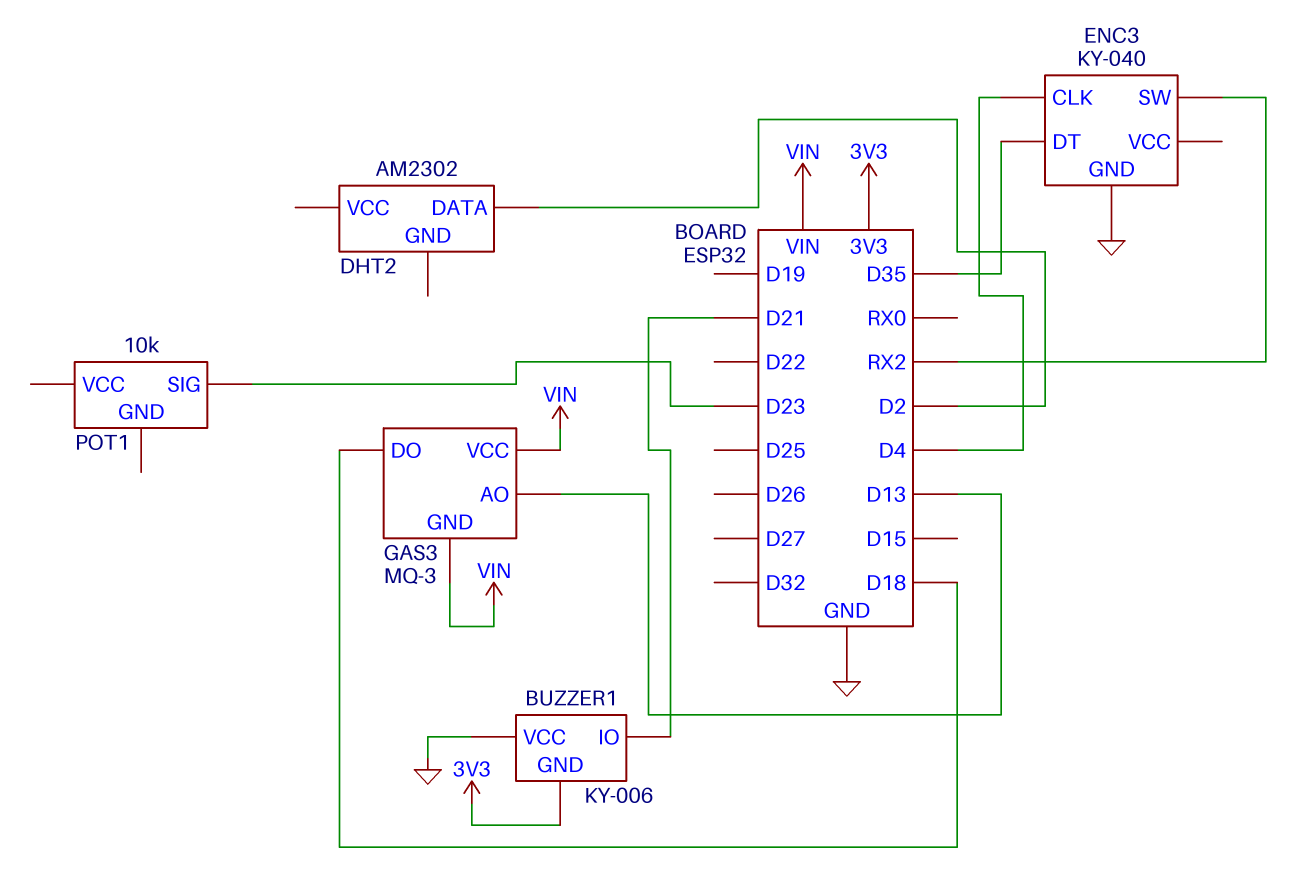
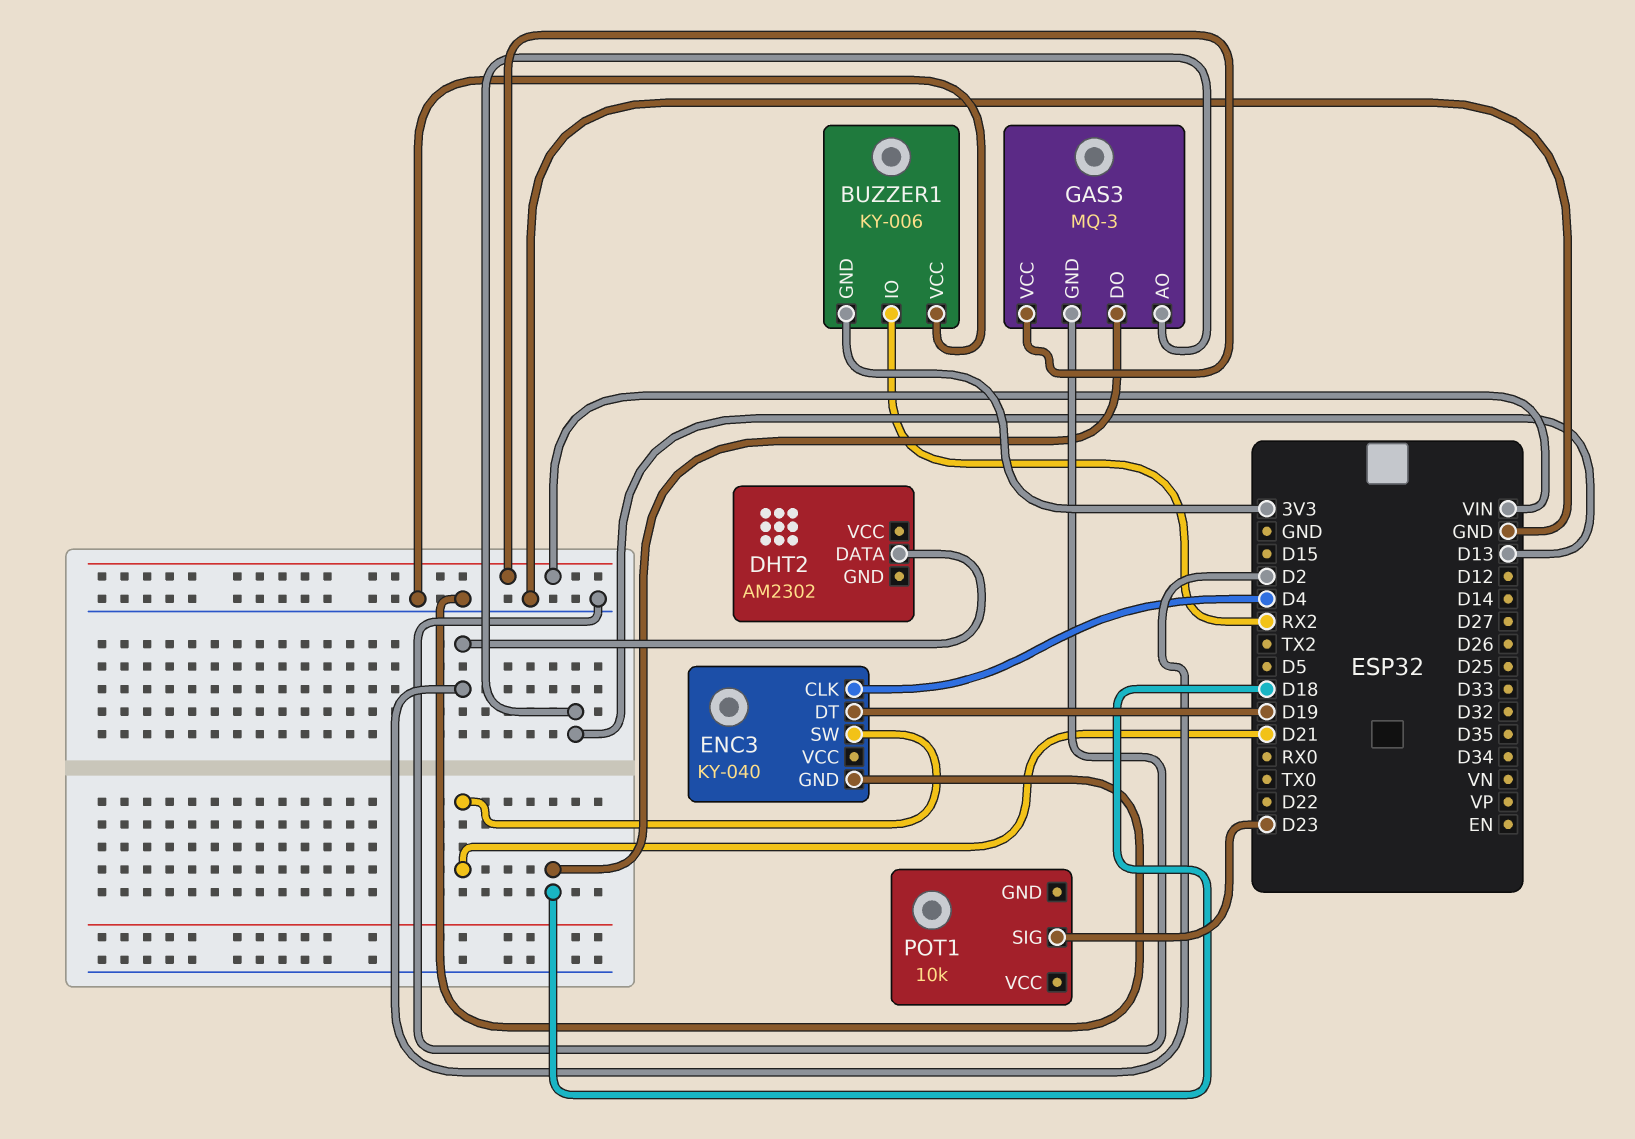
BUZZER1 pin IO: D21 -> RX2
ENC3 pin DT: D35 -> D19
ENC3 pin SW: RX2 -> D21
GAS3 pin GND: VIN -> GND

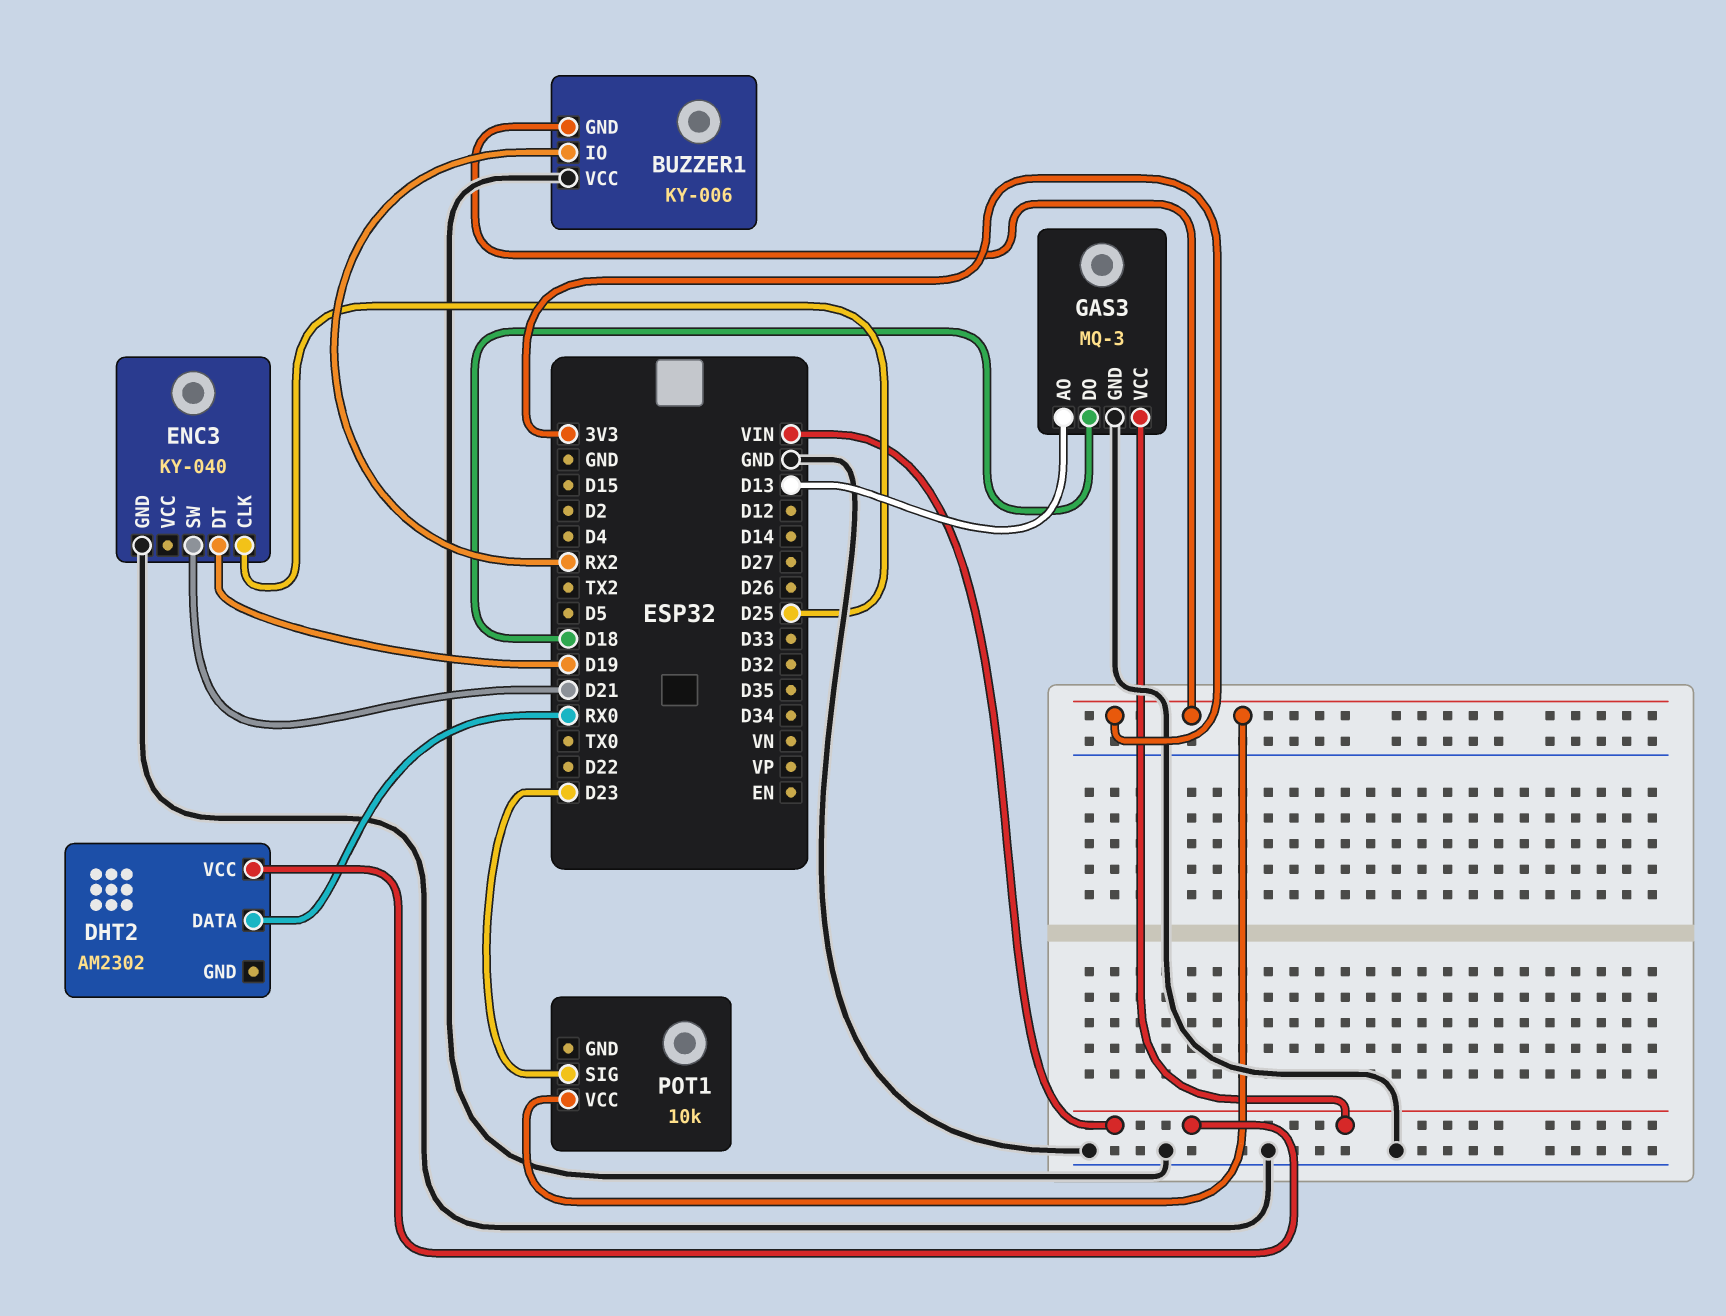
DHT2 pin DATA: D2 -> RX0
DHT2 pin VCC: none -> VIN
ENC3 pin CLK: D4 -> D25
POT1 pin VCC: none -> 3V3

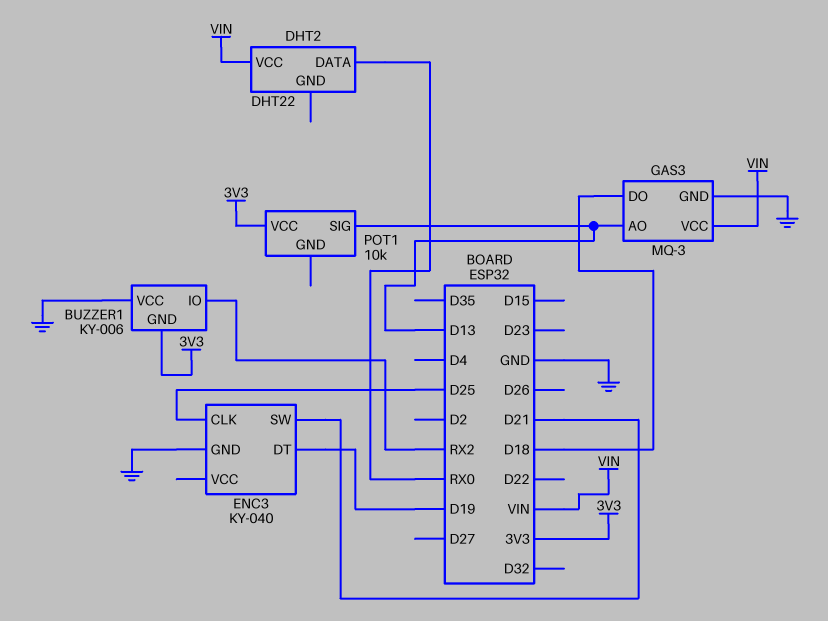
DHT2: AM2302 -> DHT22
POT1 pin SIG: D23 -> D13

